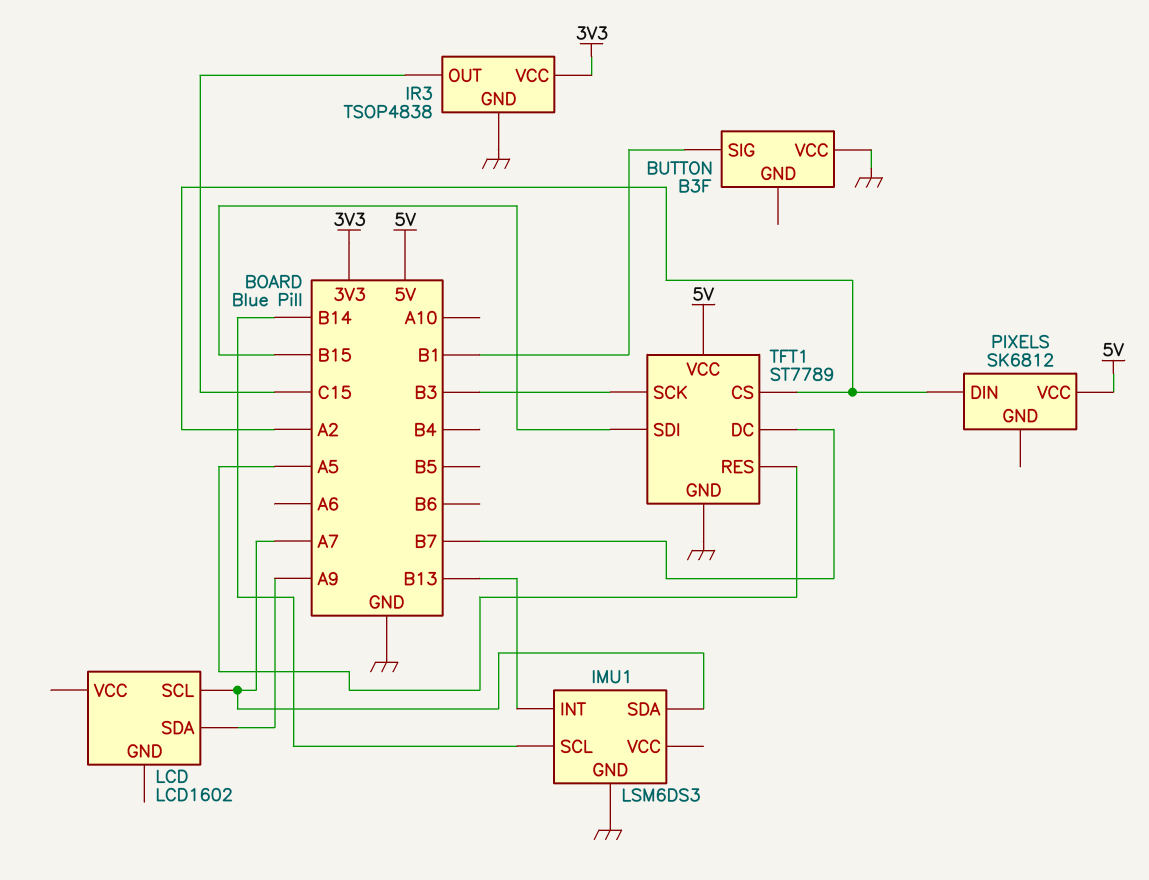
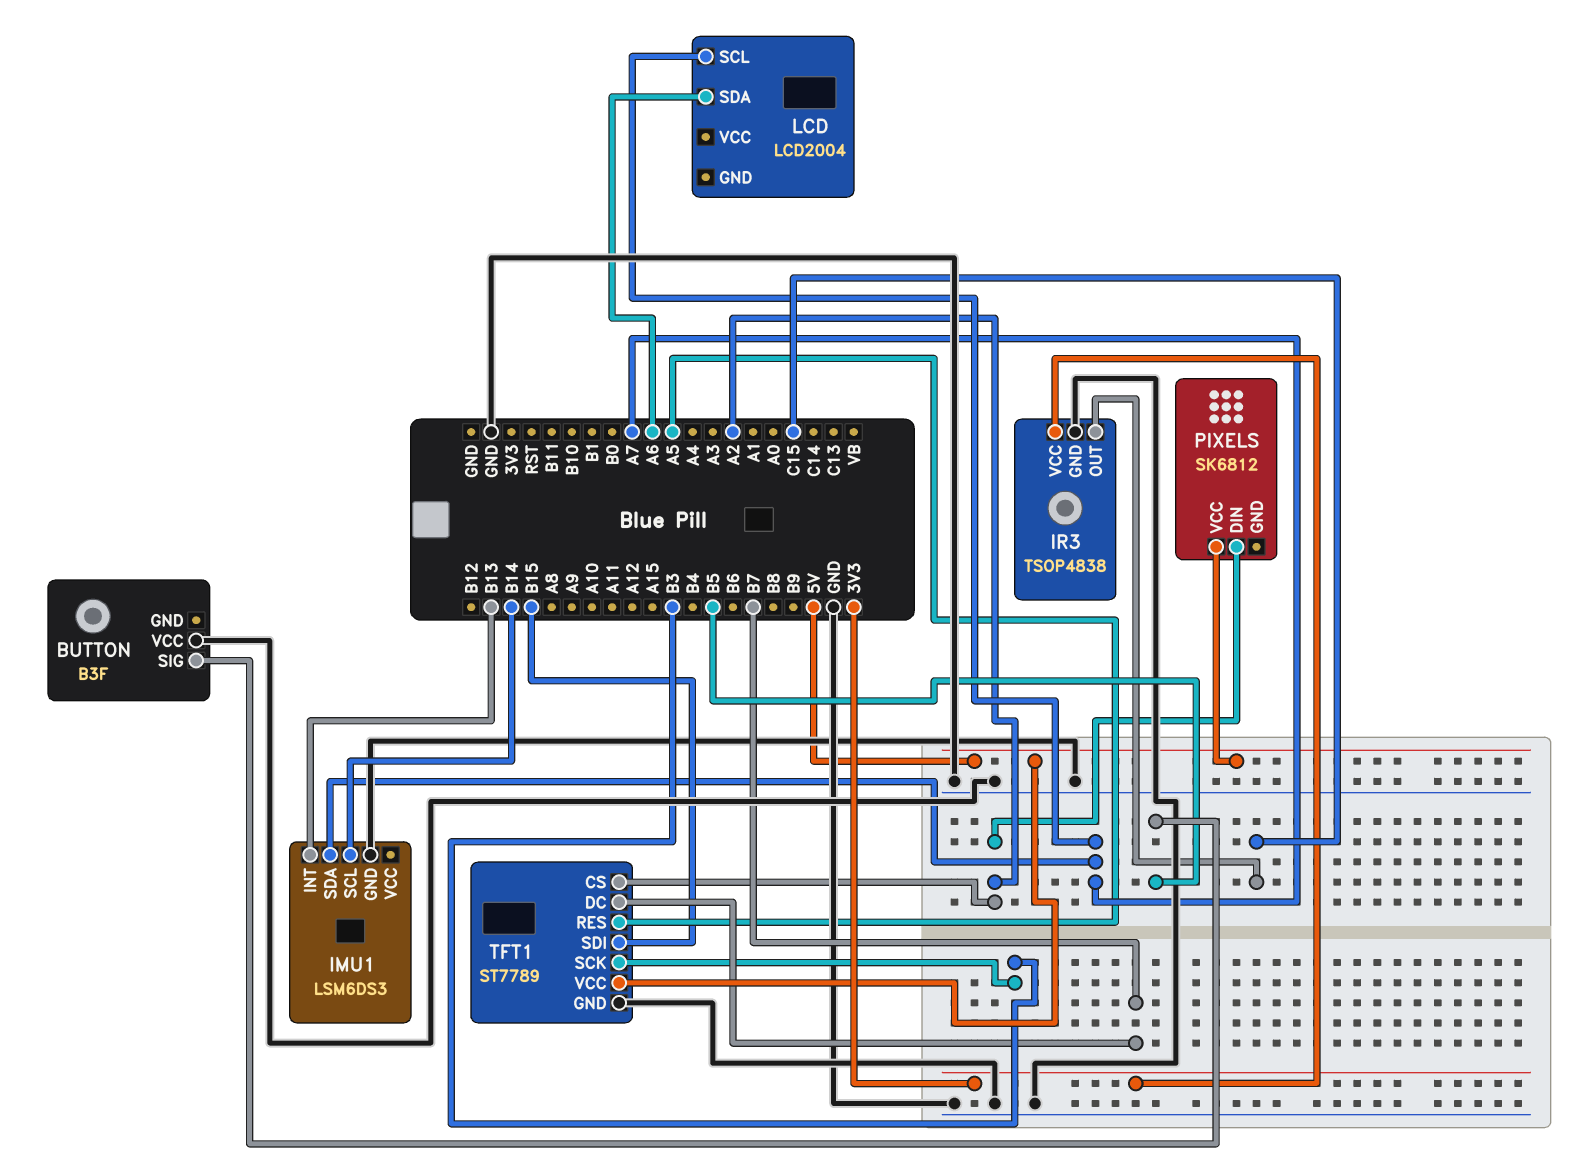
BUTTON pin SIG: B1 -> B5
LCD: LCD1602 -> LCD2004
LCD pin SDA: A9 -> A6

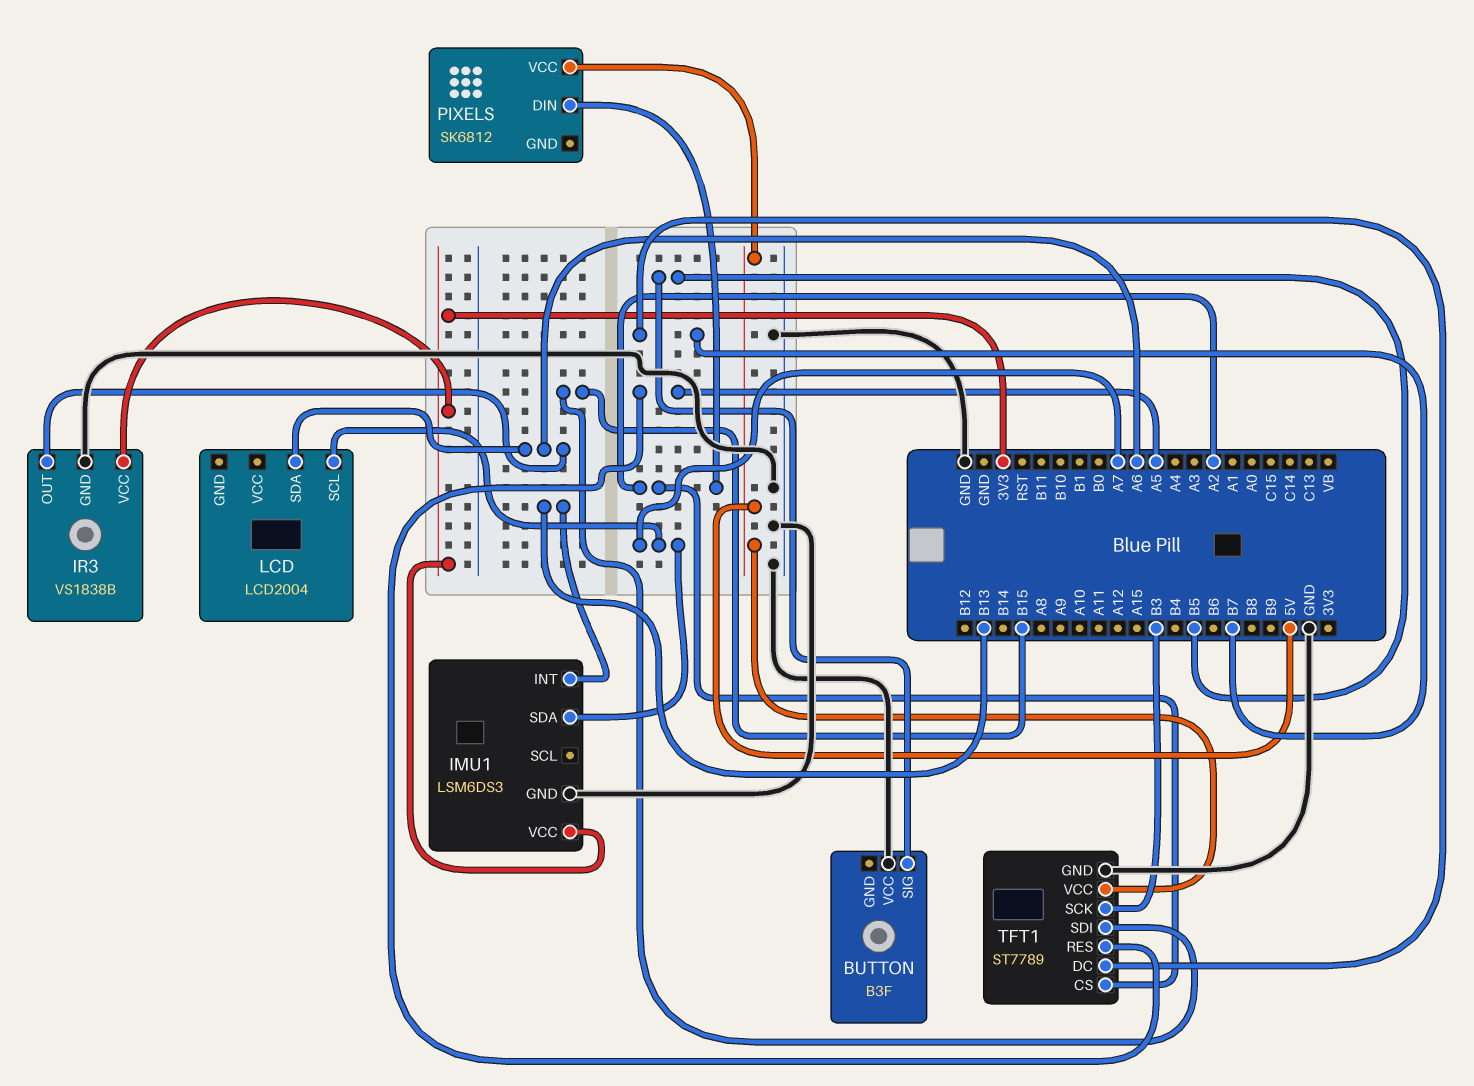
IMU1 pin SCL: B14 -> none
IMU1 pin VCC: none -> 3V3
IR3: TSOP4838 -> VS1838B
IR3 pin OUT: C15 -> A6

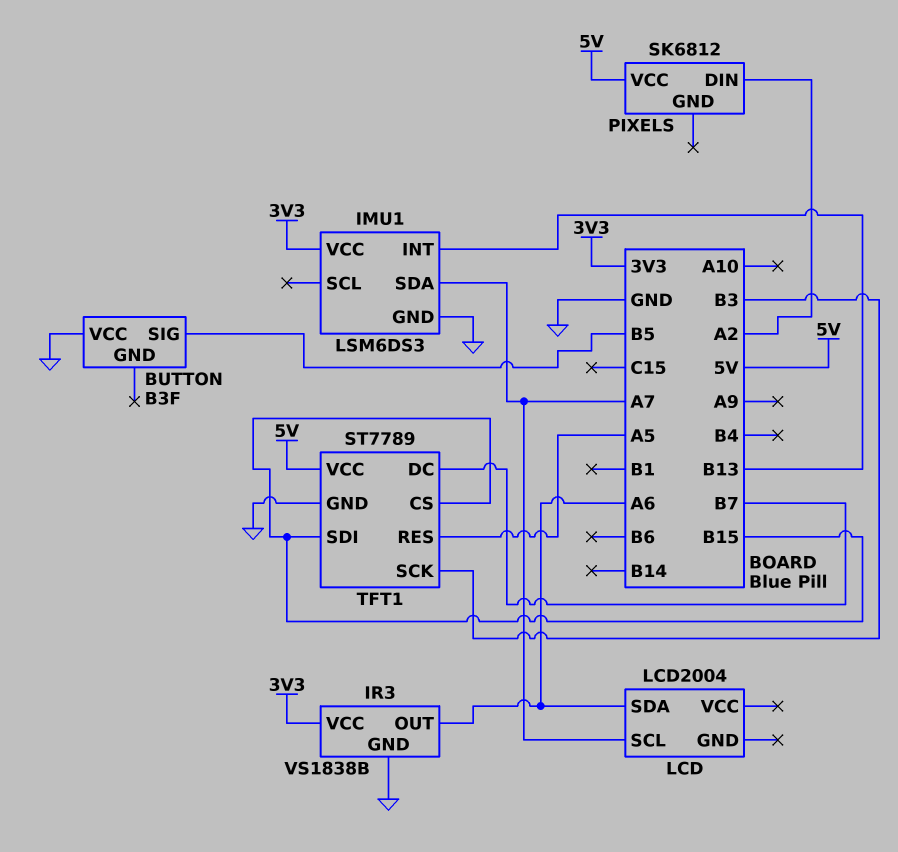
TFT1 pin CS: A2 -> B15

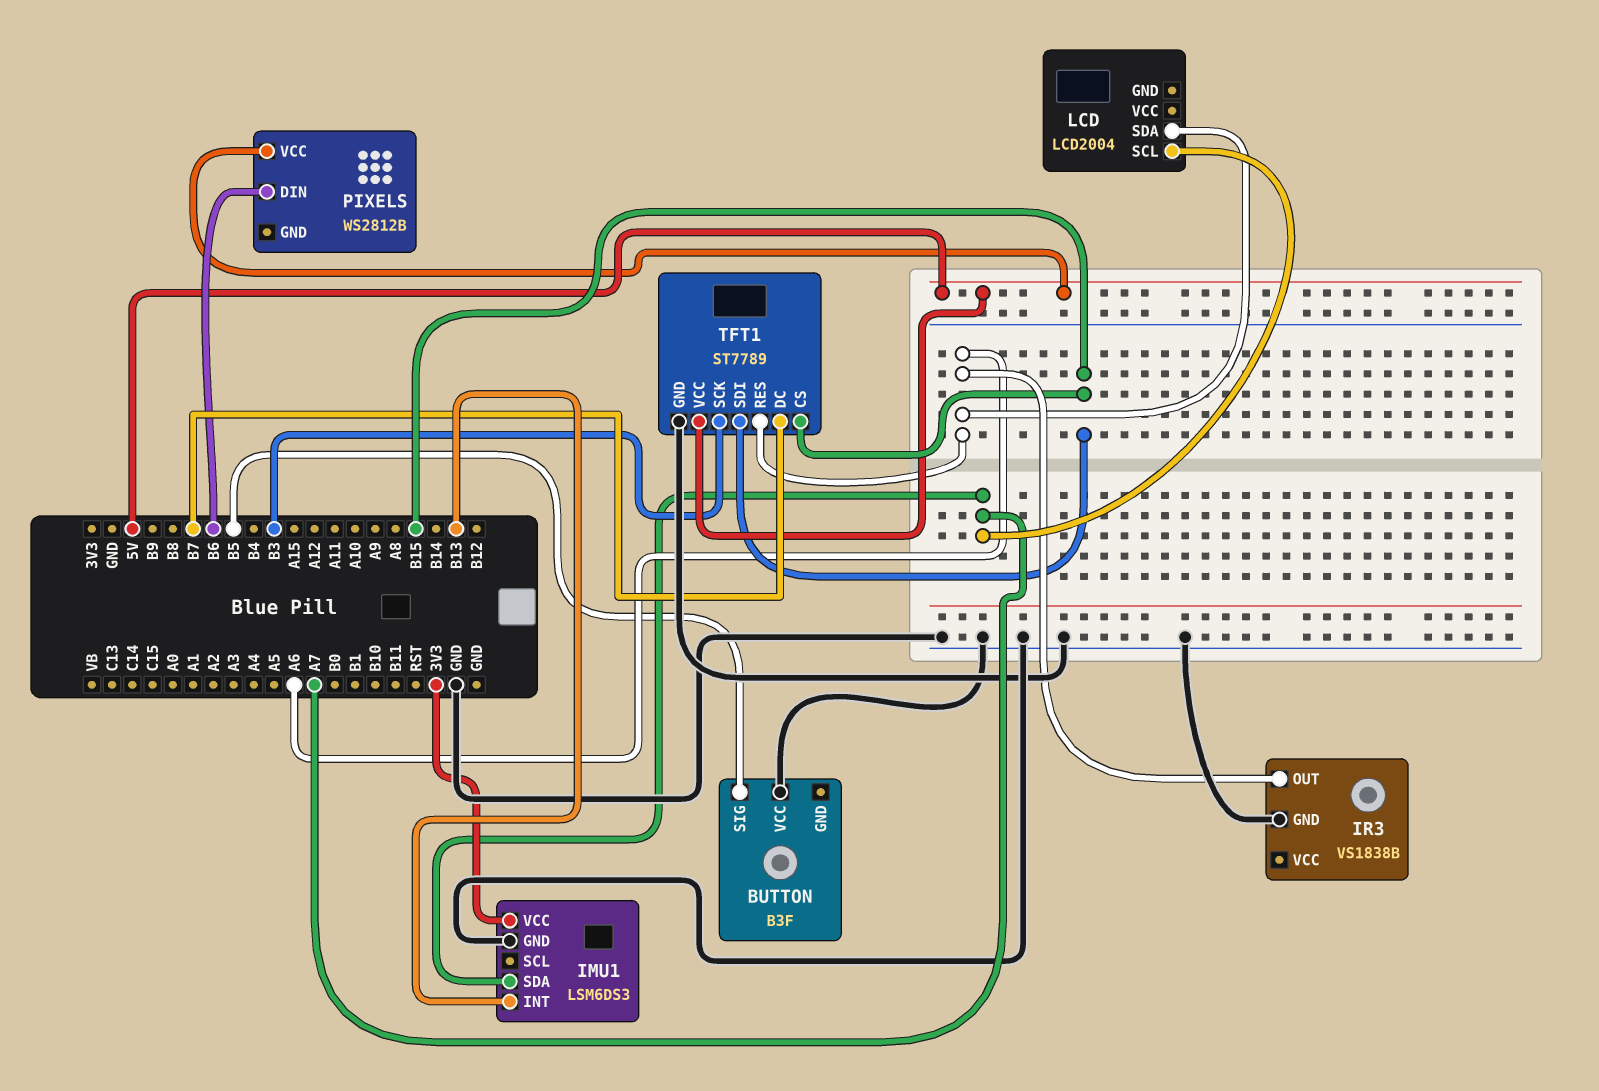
IR3 pin VCC: 3V3 -> none
PIXELS: SK6812 -> WS2812B
PIXELS pin DIN: A2 -> B6
TFT1 pin RES: A5 -> A6

